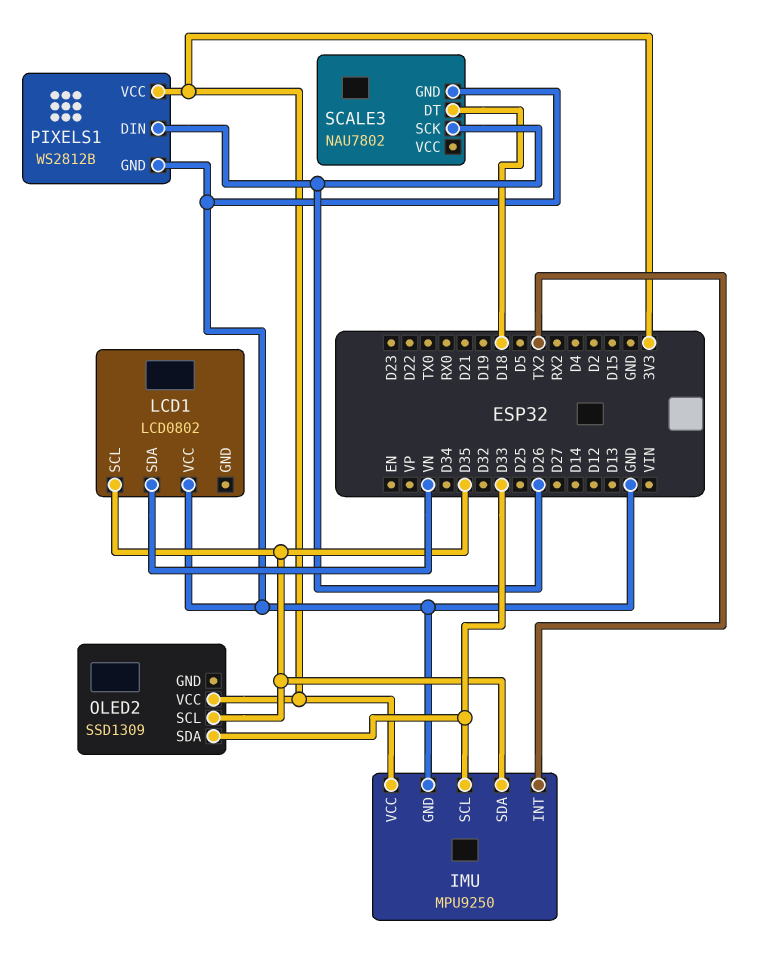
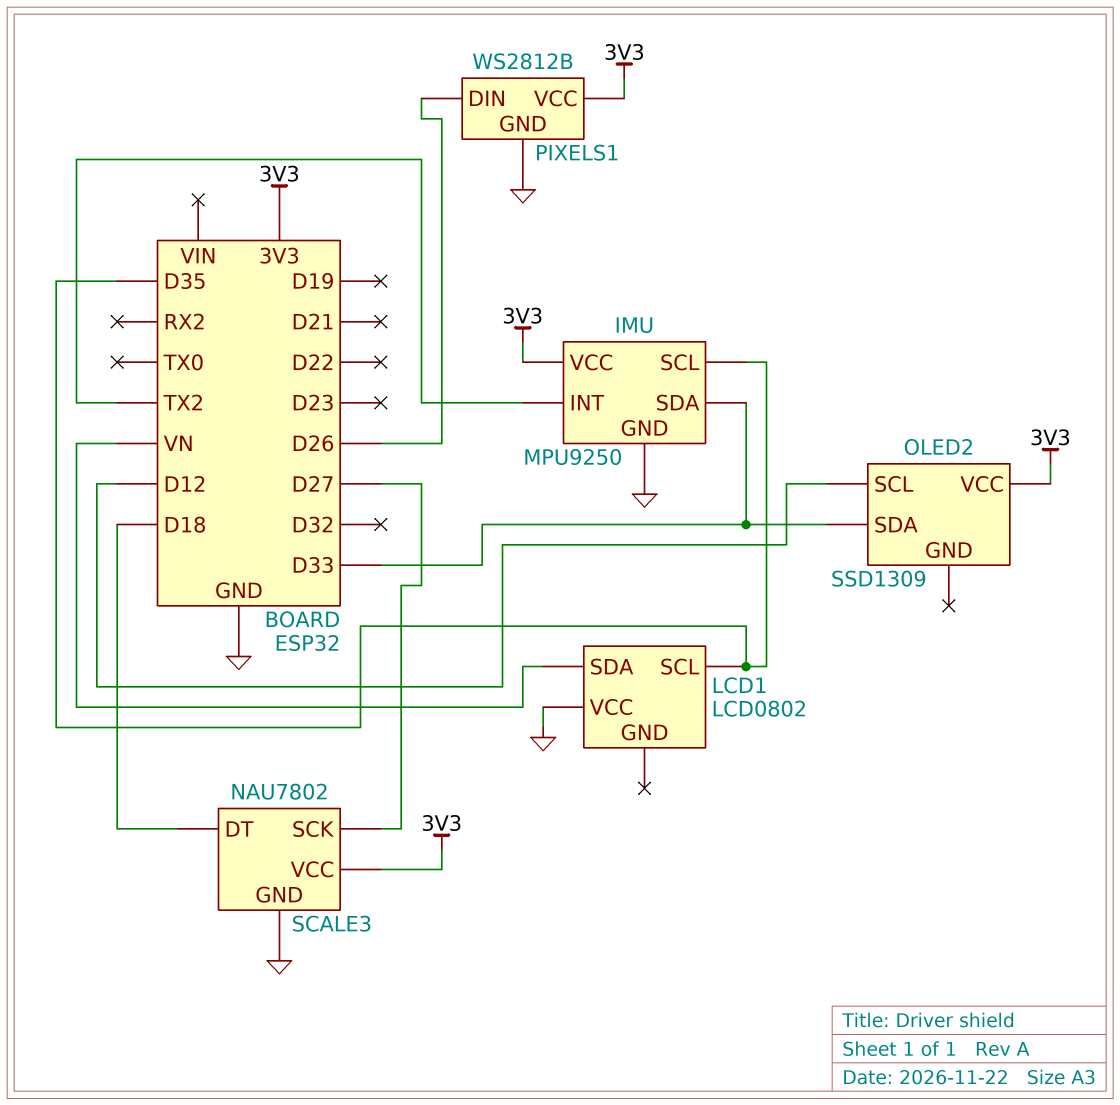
IMU pin SCL: D33 -> D35
IMU pin SDA: D35 -> D33
OLED2 pin SCL: D35 -> D12
SCALE3 pin SCK: D26 -> D27
SCALE3 pin VCC: none -> 3V3

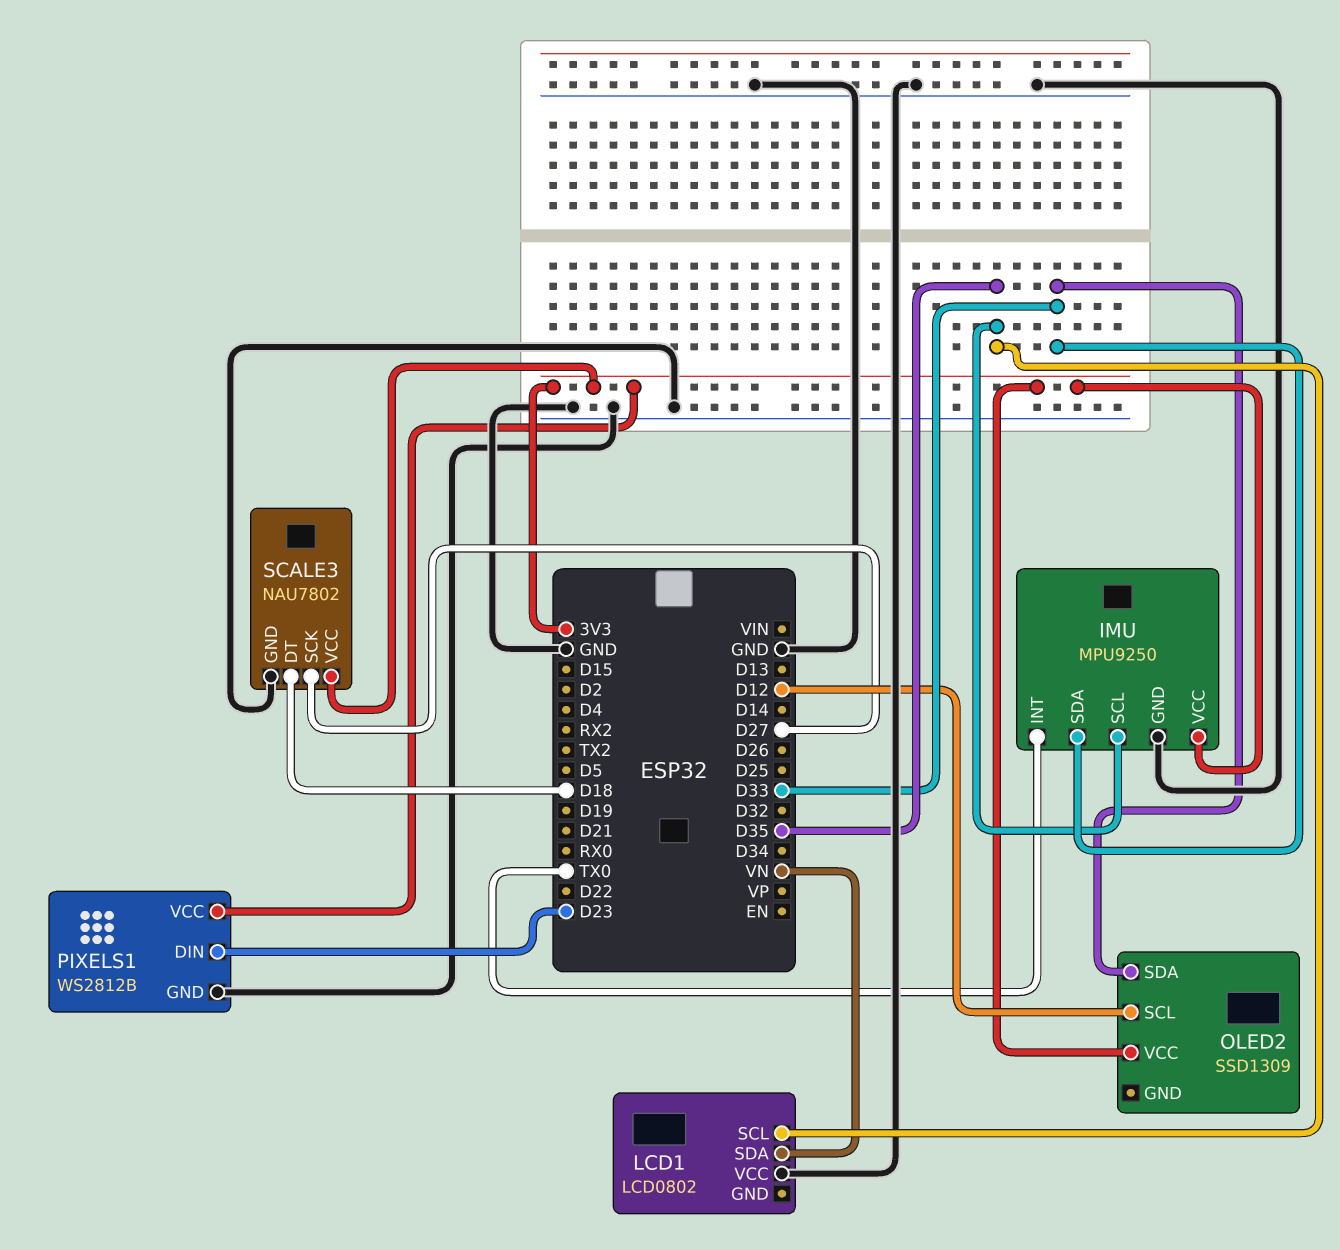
IMU pin INT: TX2 -> TX0
PIXELS1 pin DIN: D26 -> D23

